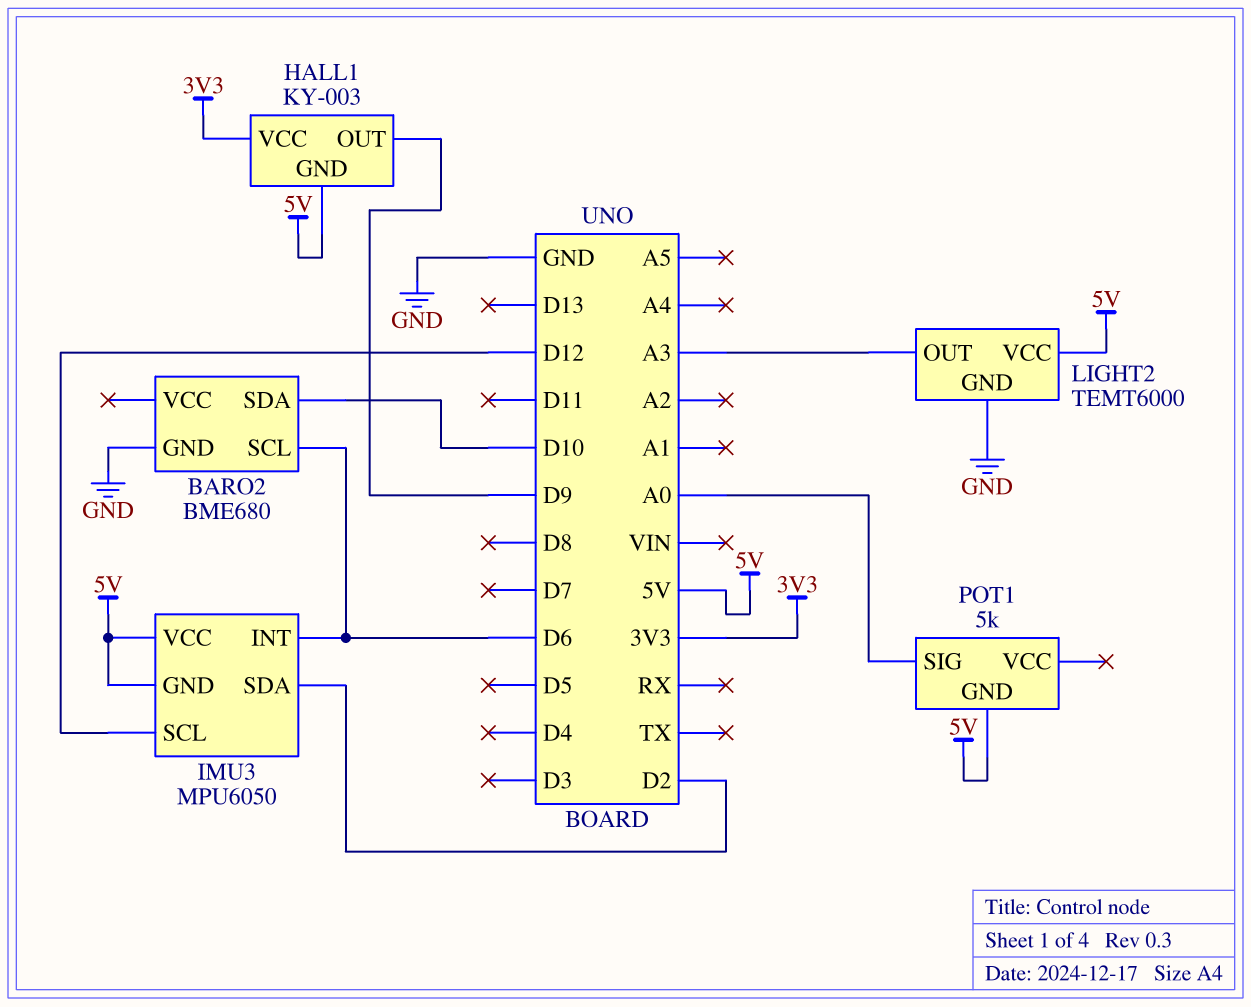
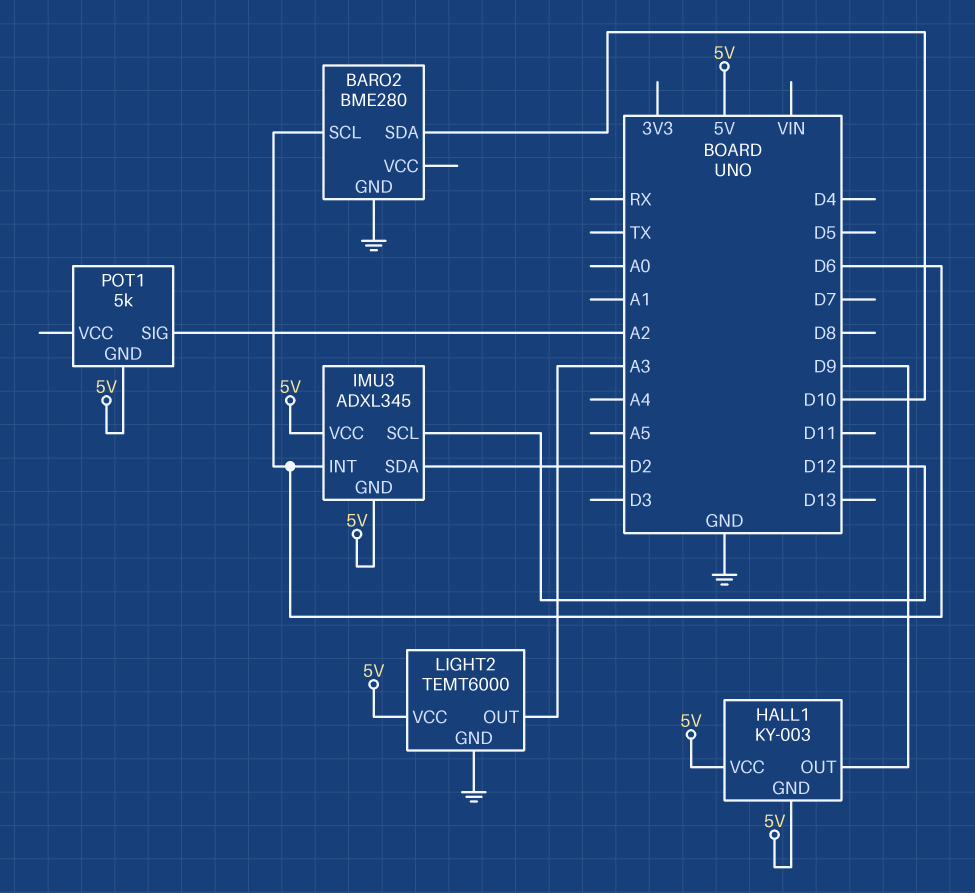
BARO2: BME680 -> BME280
HALL1 pin VCC: 3V3 -> 5V
IMU3: MPU6050 -> ADXL345
POT1 pin SIG: A0 -> A2

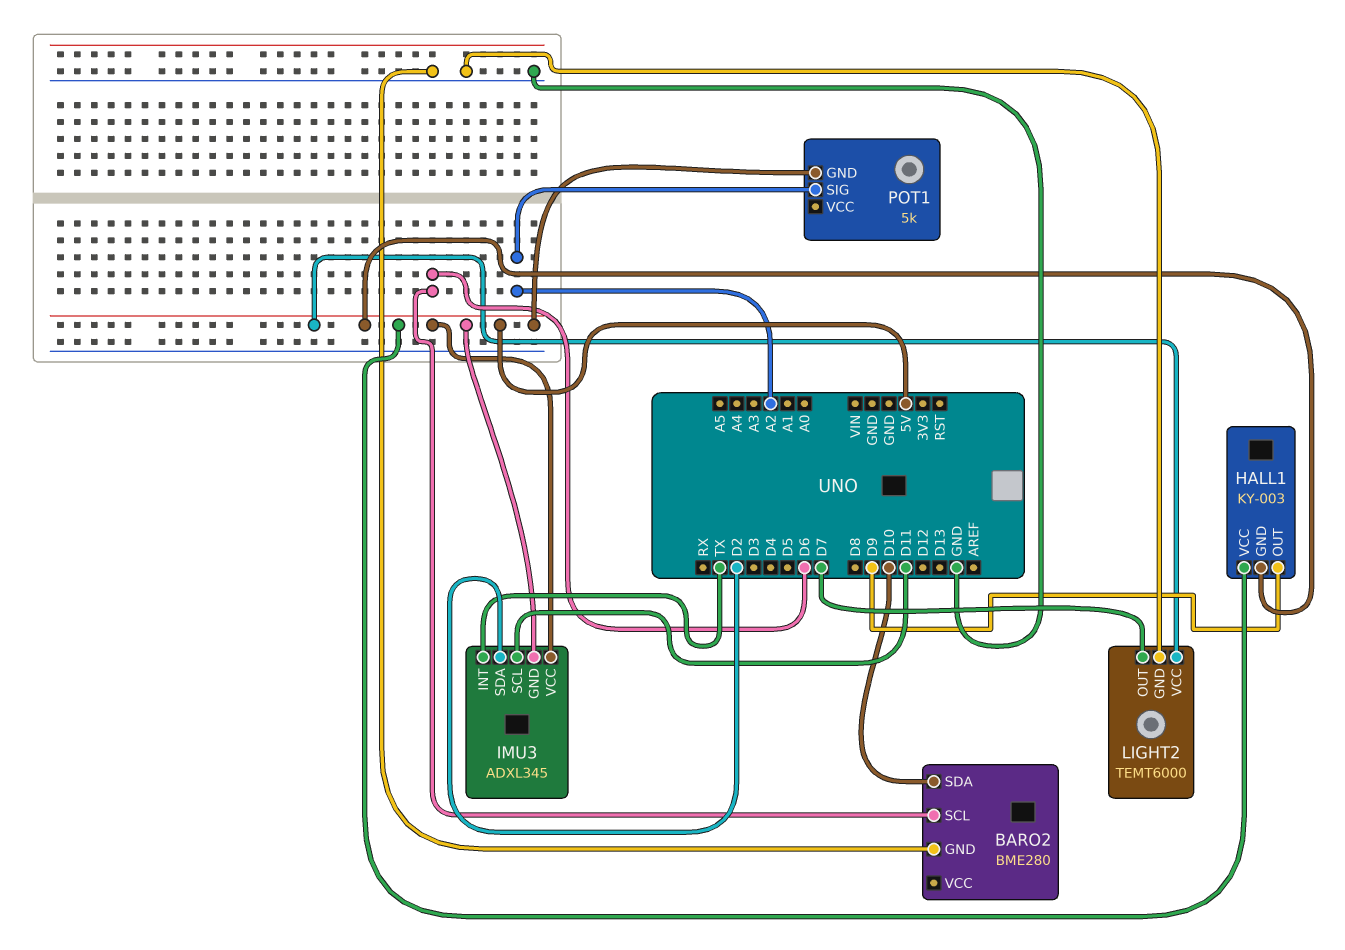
IMU3 pin INT: D6 -> TX
IMU3 pin SCL: D12 -> D11
LIGHT2 pin OUT: A3 -> D7

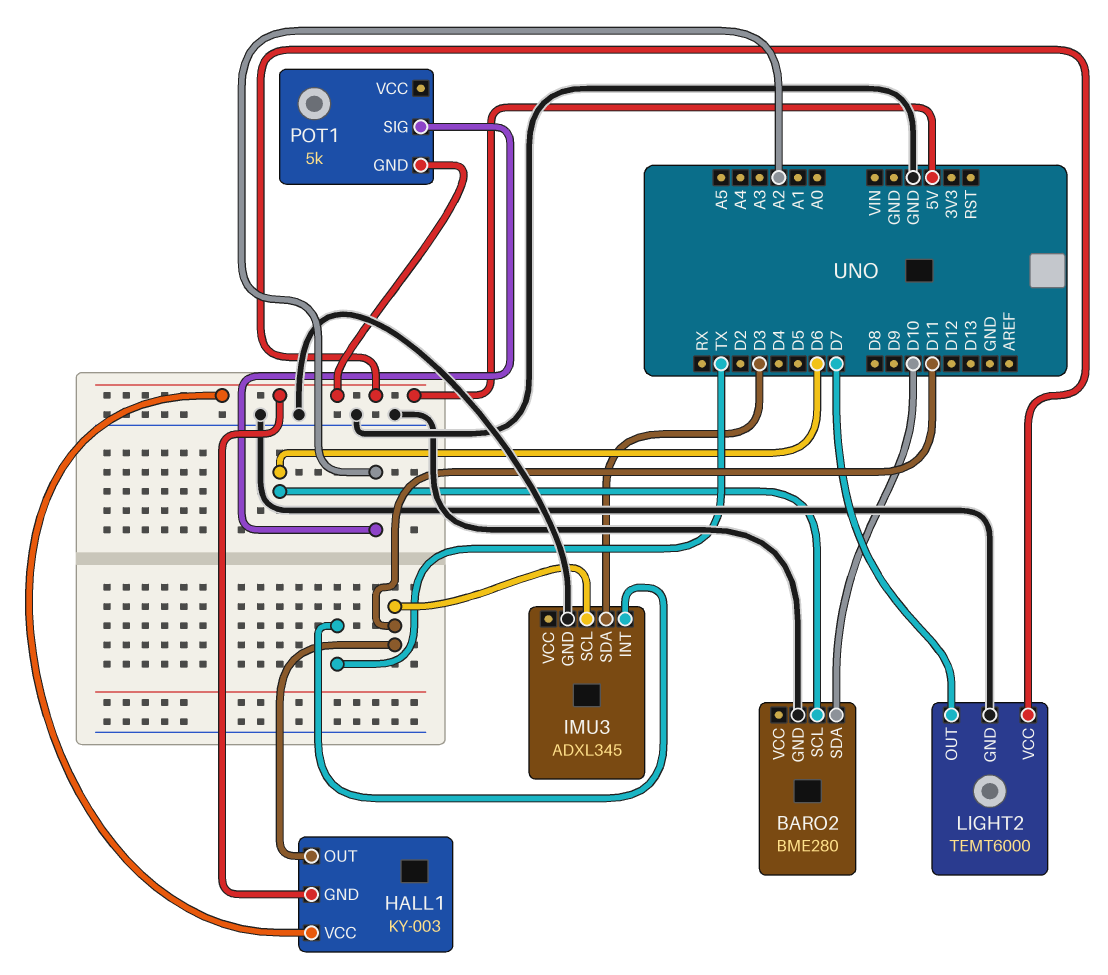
HALL1 pin OUT: D9 -> D11
IMU3 pin GND: 5V -> GND
IMU3 pin SDA: D2 -> D3
IMU3 pin VCC: 5V -> none

